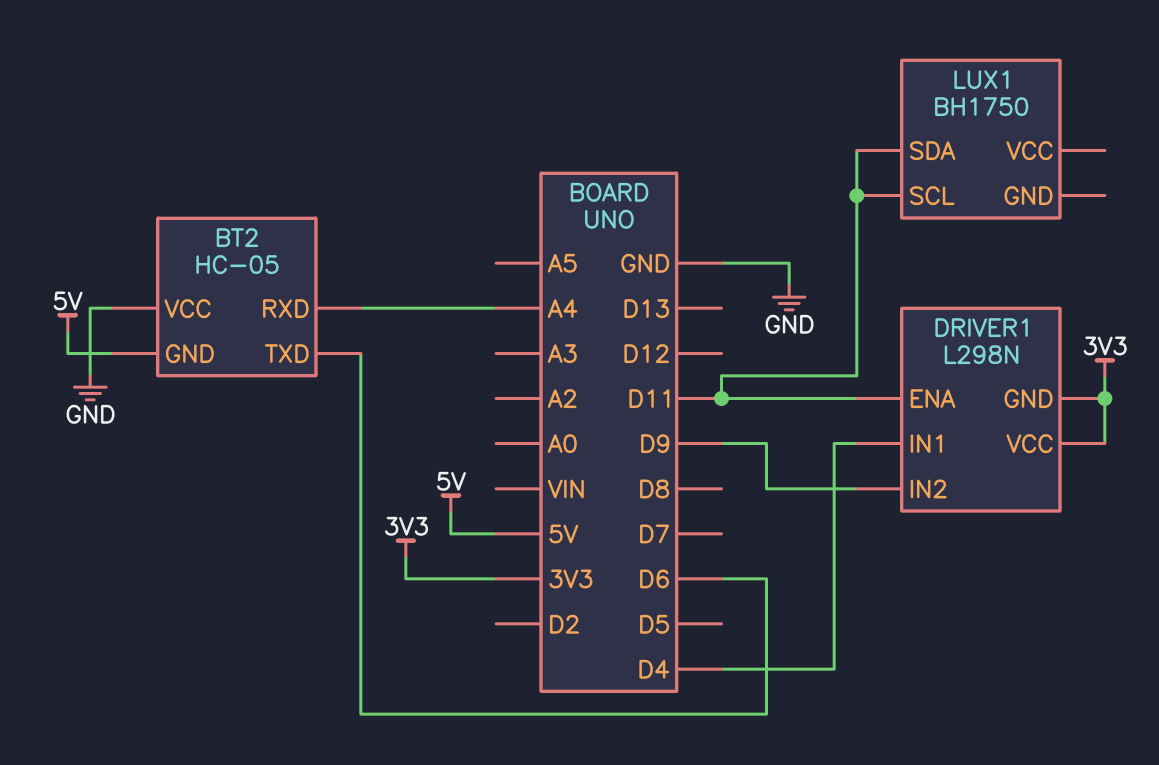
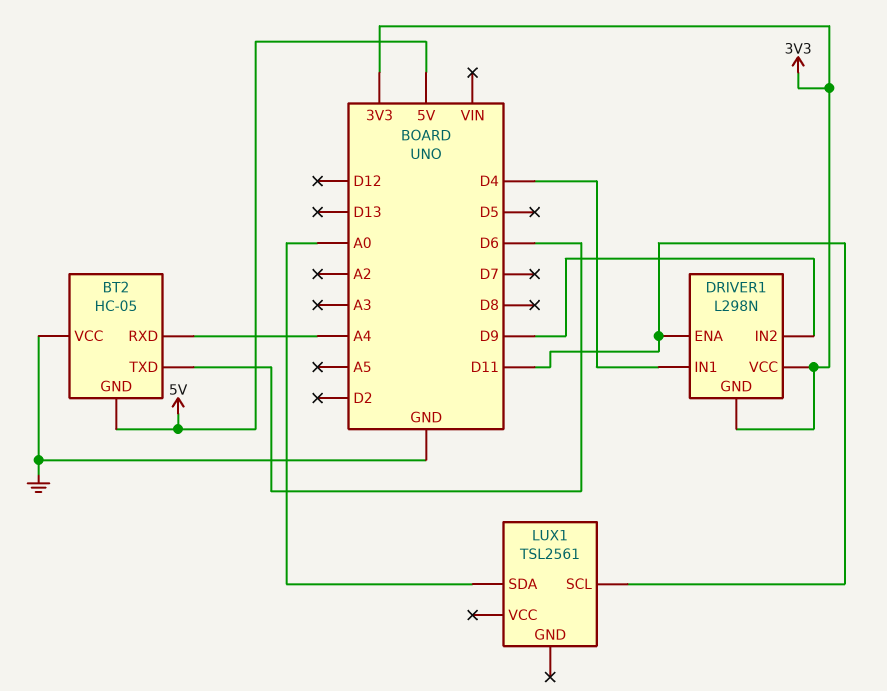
LUX1: BH1750 -> TSL2561
LUX1 pin SDA: D11 -> A0

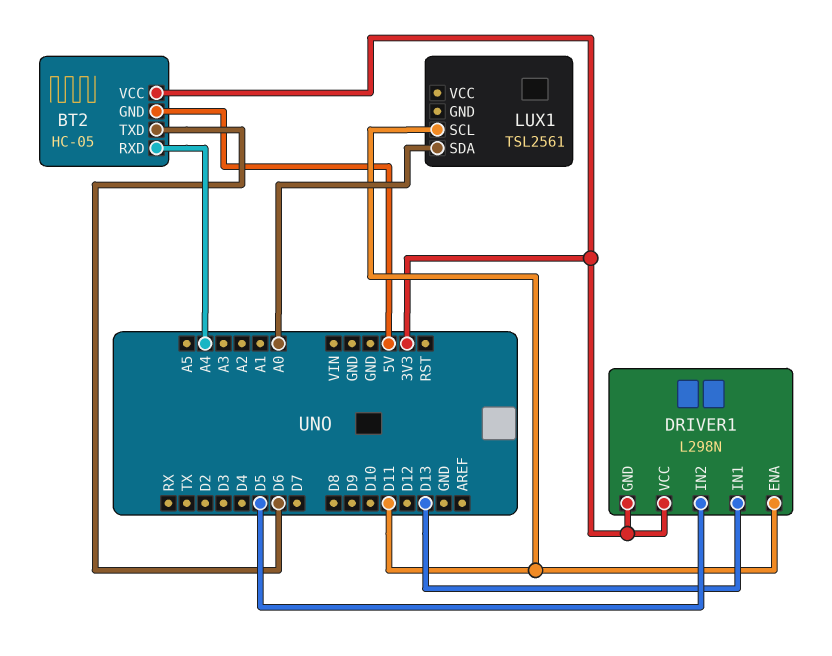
BT2 pin VCC: GND -> 3V3
DRIVER1 pin IN1: D4 -> D13
DRIVER1 pin IN2: D9 -> D5

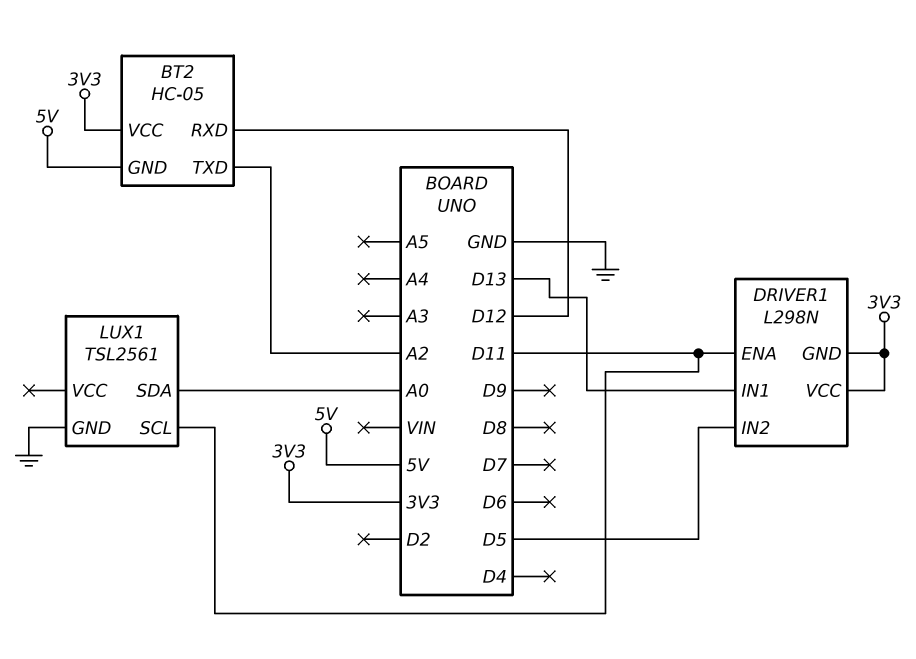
BT2 pin RXD: A4 -> D12
BT2 pin TXD: D6 -> A2
LUX1 pin GND: none -> GND

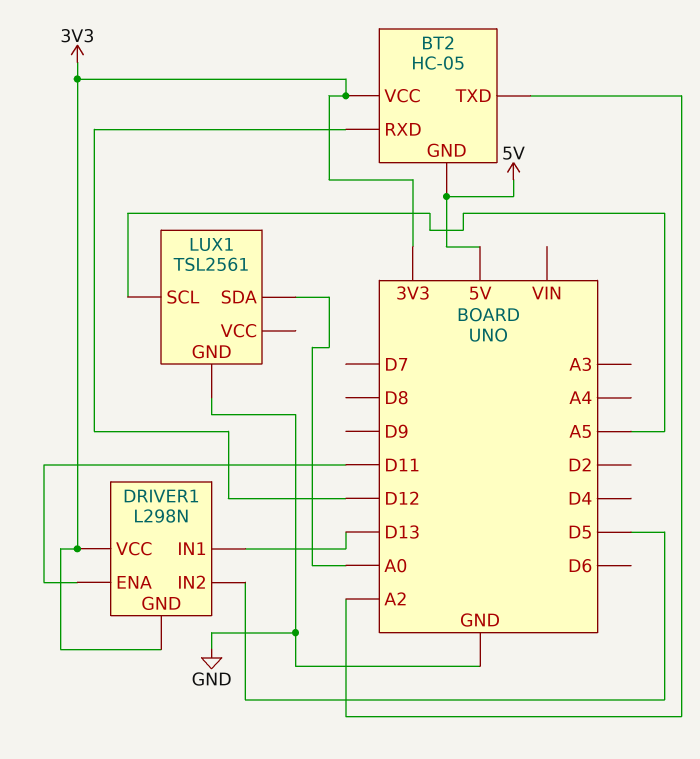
LUX1 pin SCL: D11 -> A5

